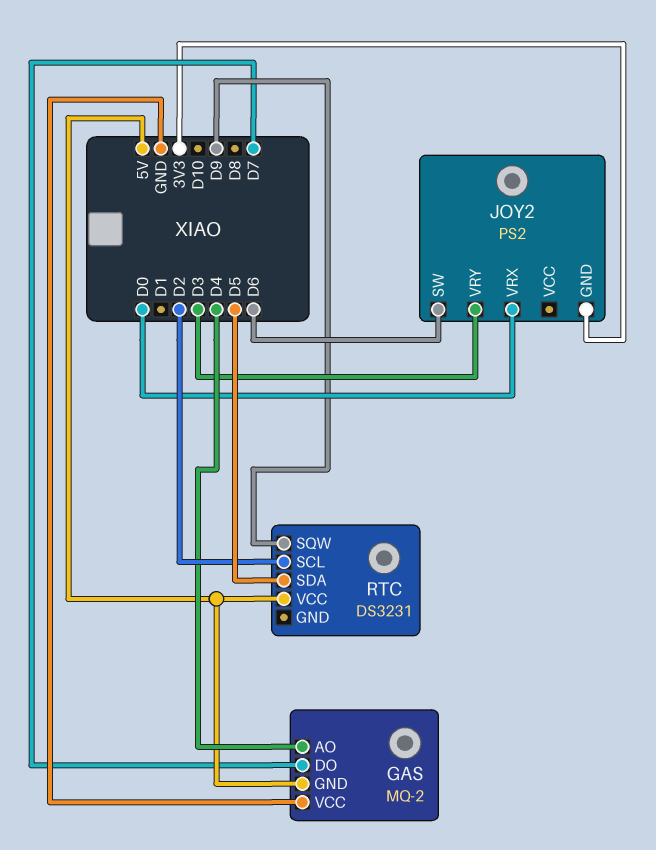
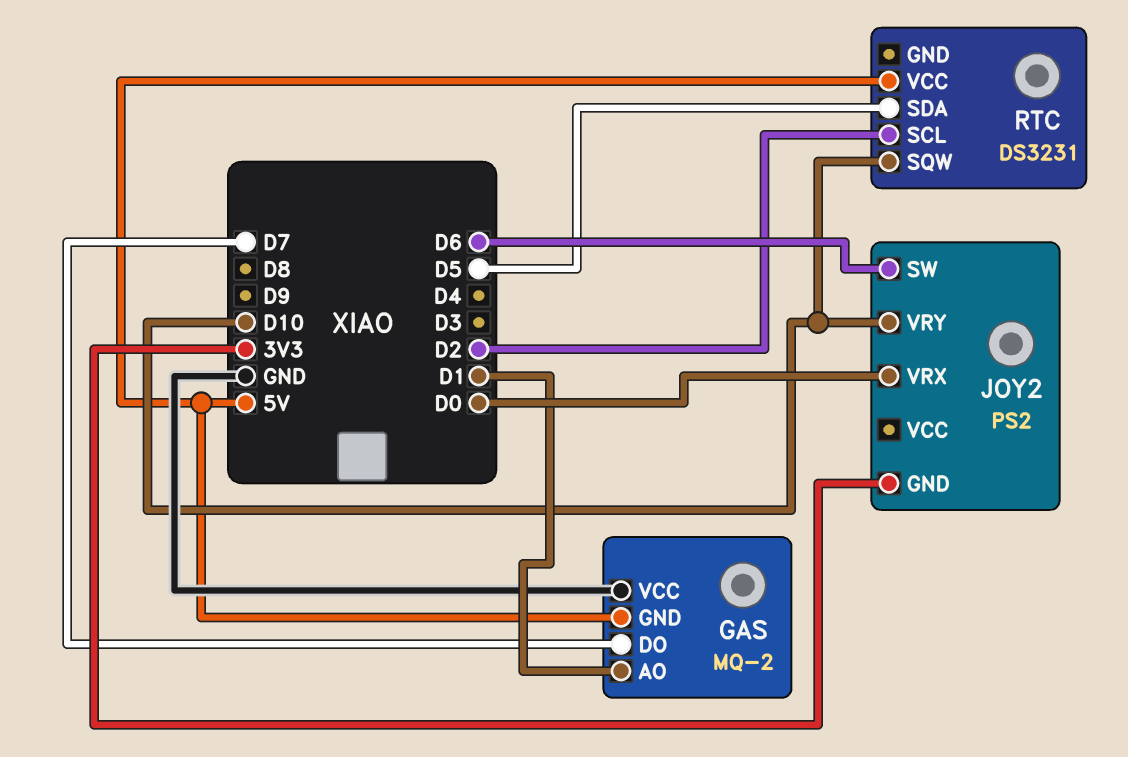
GAS pin AO: D4 -> D1
JOY2 pin VRY: D3 -> D10
RTC pin SQW: D9 -> D10

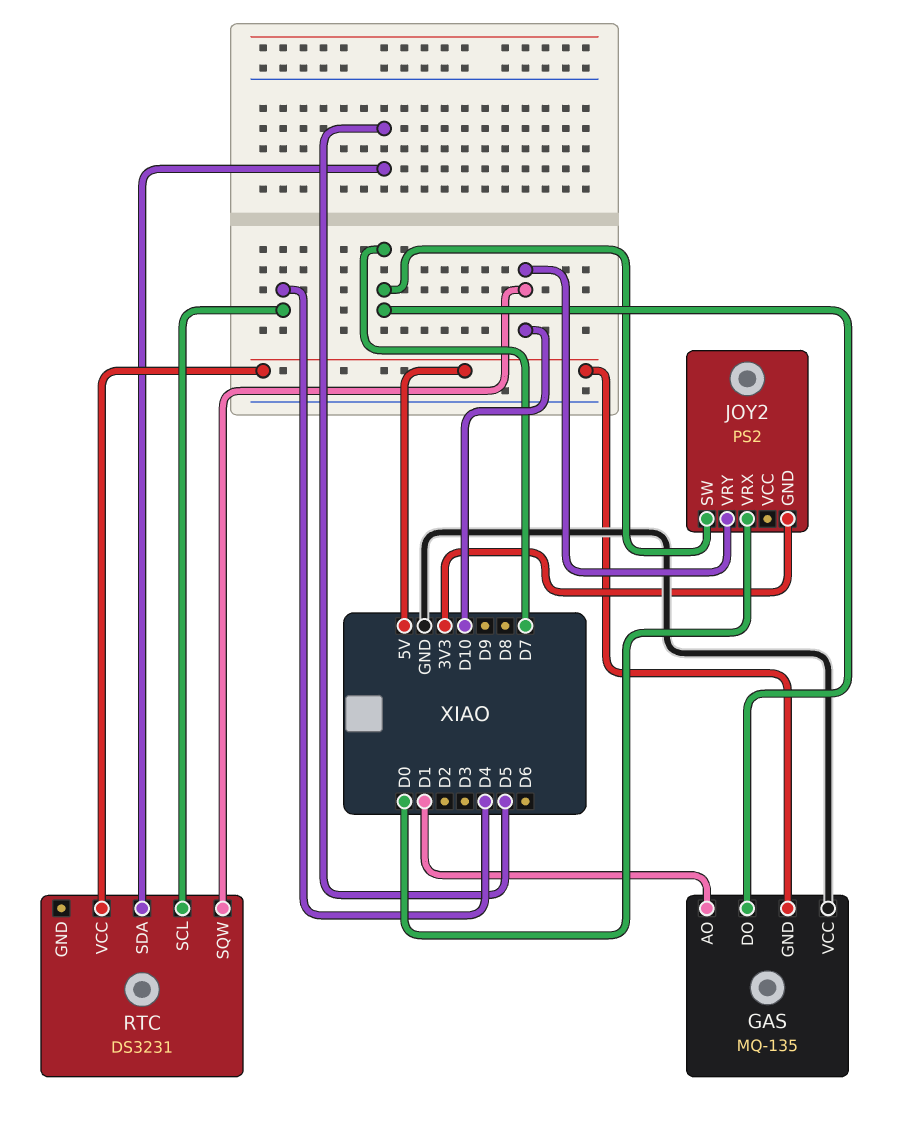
GAS: MQ-2 -> MQ-135
JOY2 pin SW: D6 -> D7
RTC pin SCL: D2 -> D4

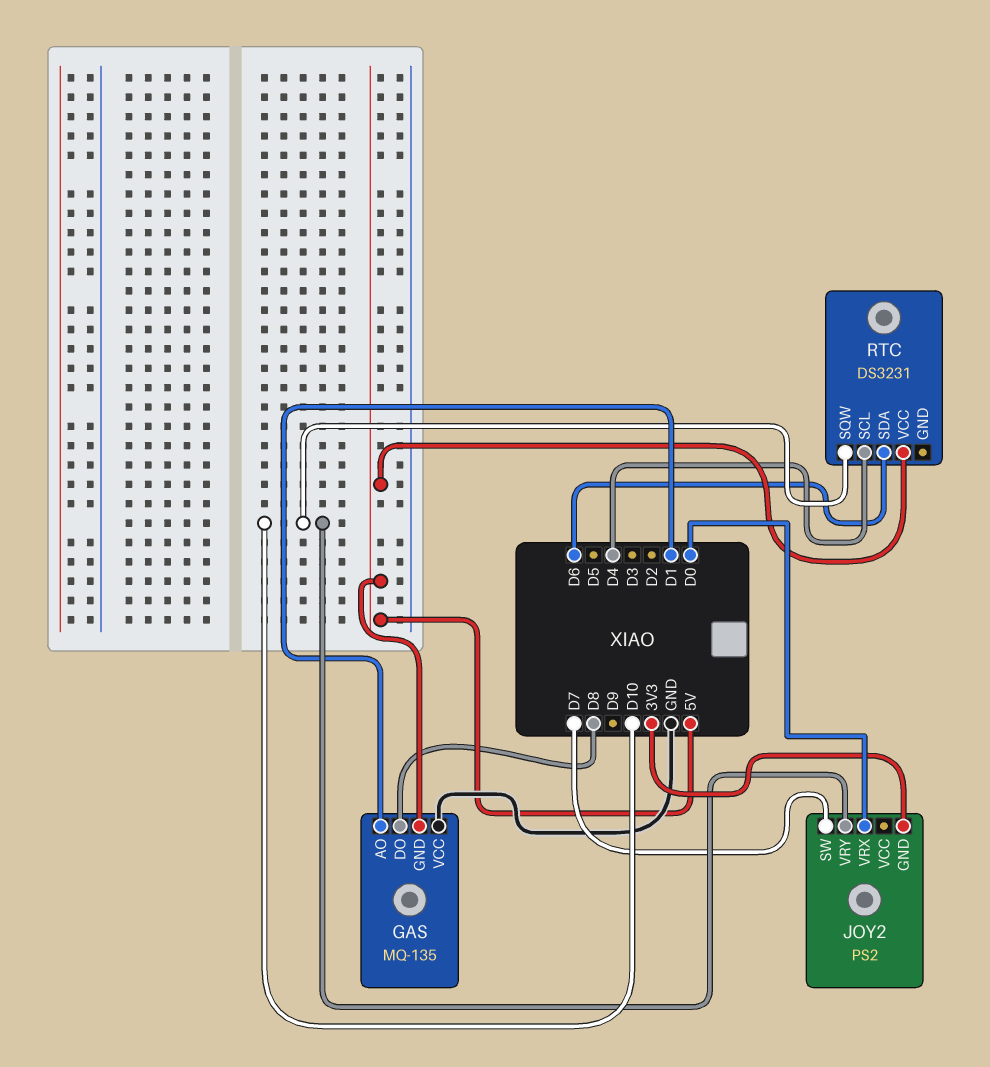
GAS pin DO: D7 -> D8
RTC pin SDA: D5 -> D6

